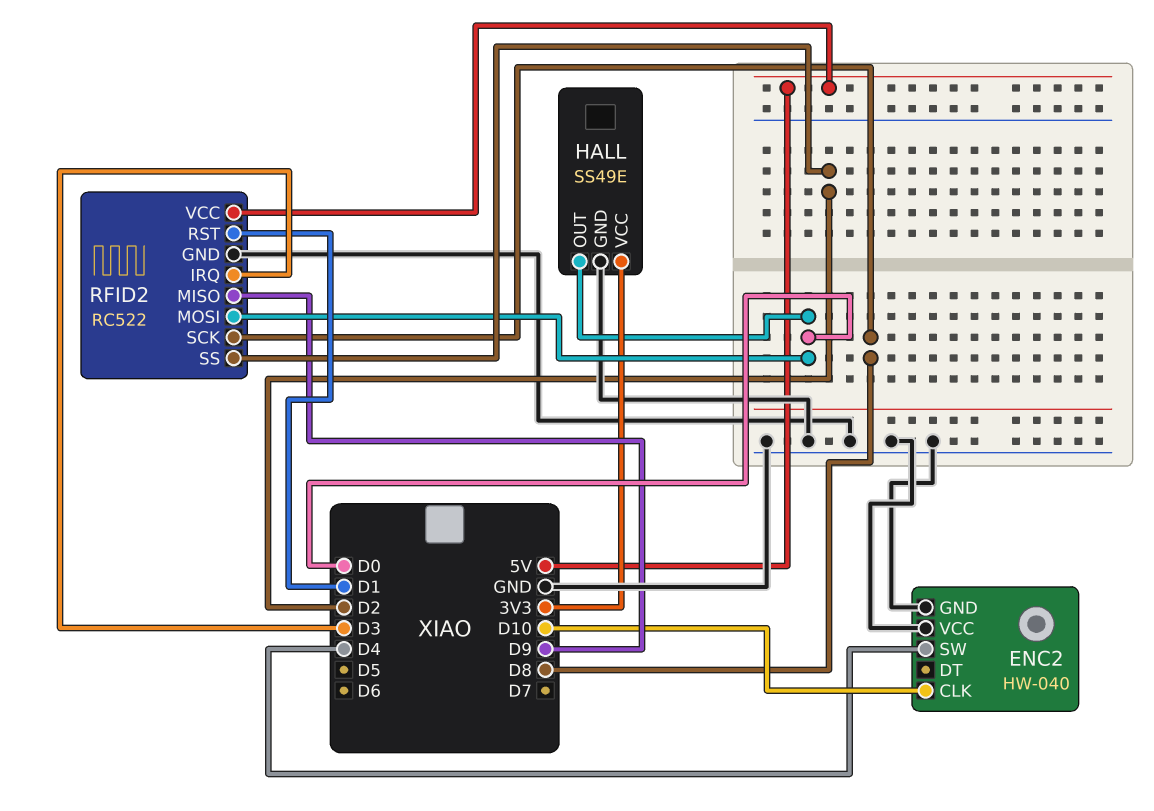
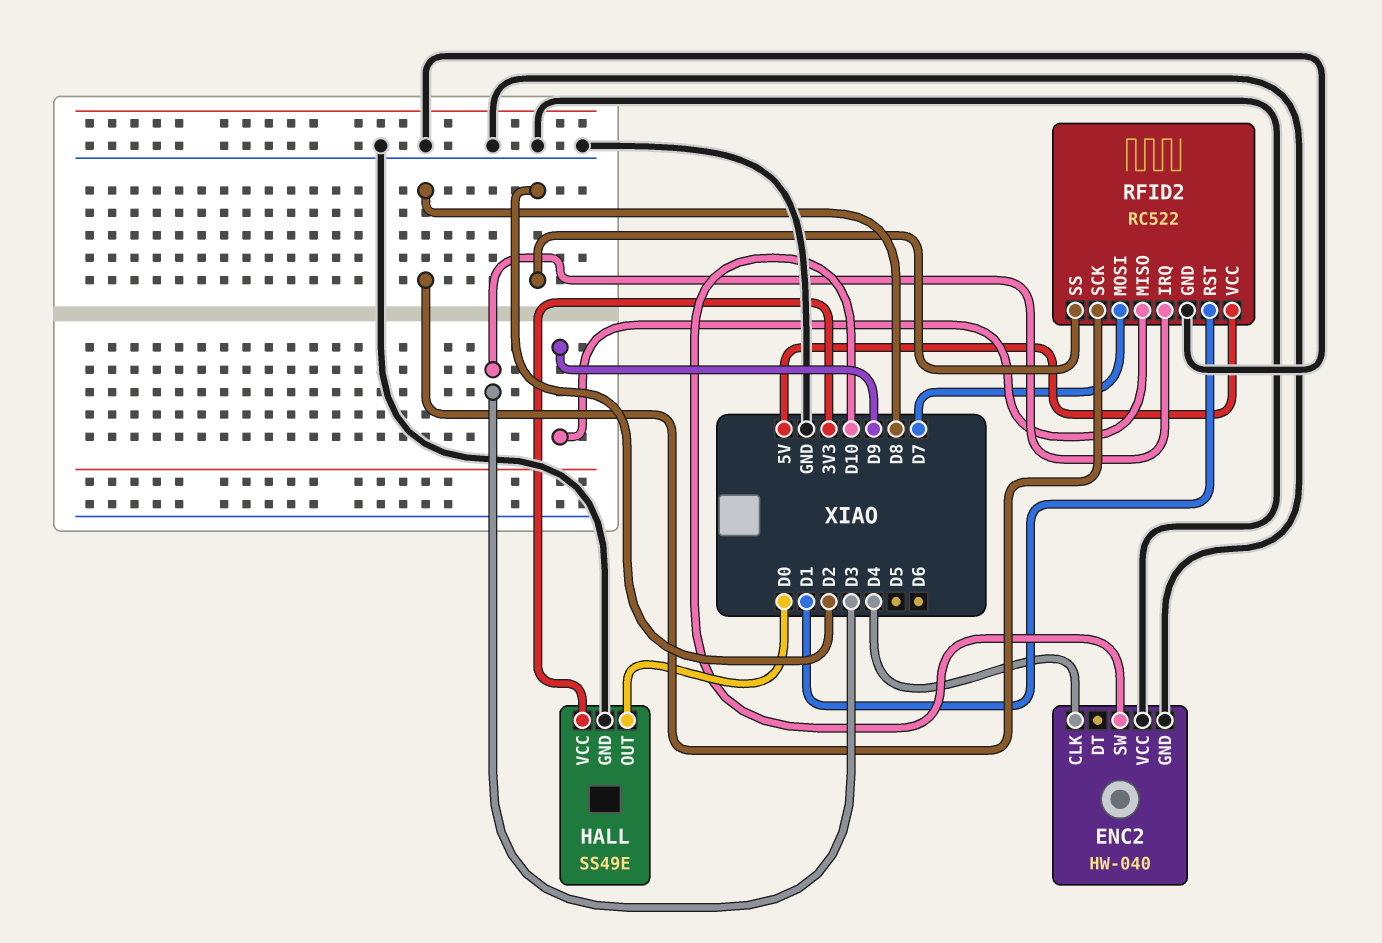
ENC2 pin CLK: D10 -> D4
ENC2 pin SW: D4 -> D10
RFID2 pin MOSI: D0 -> D7

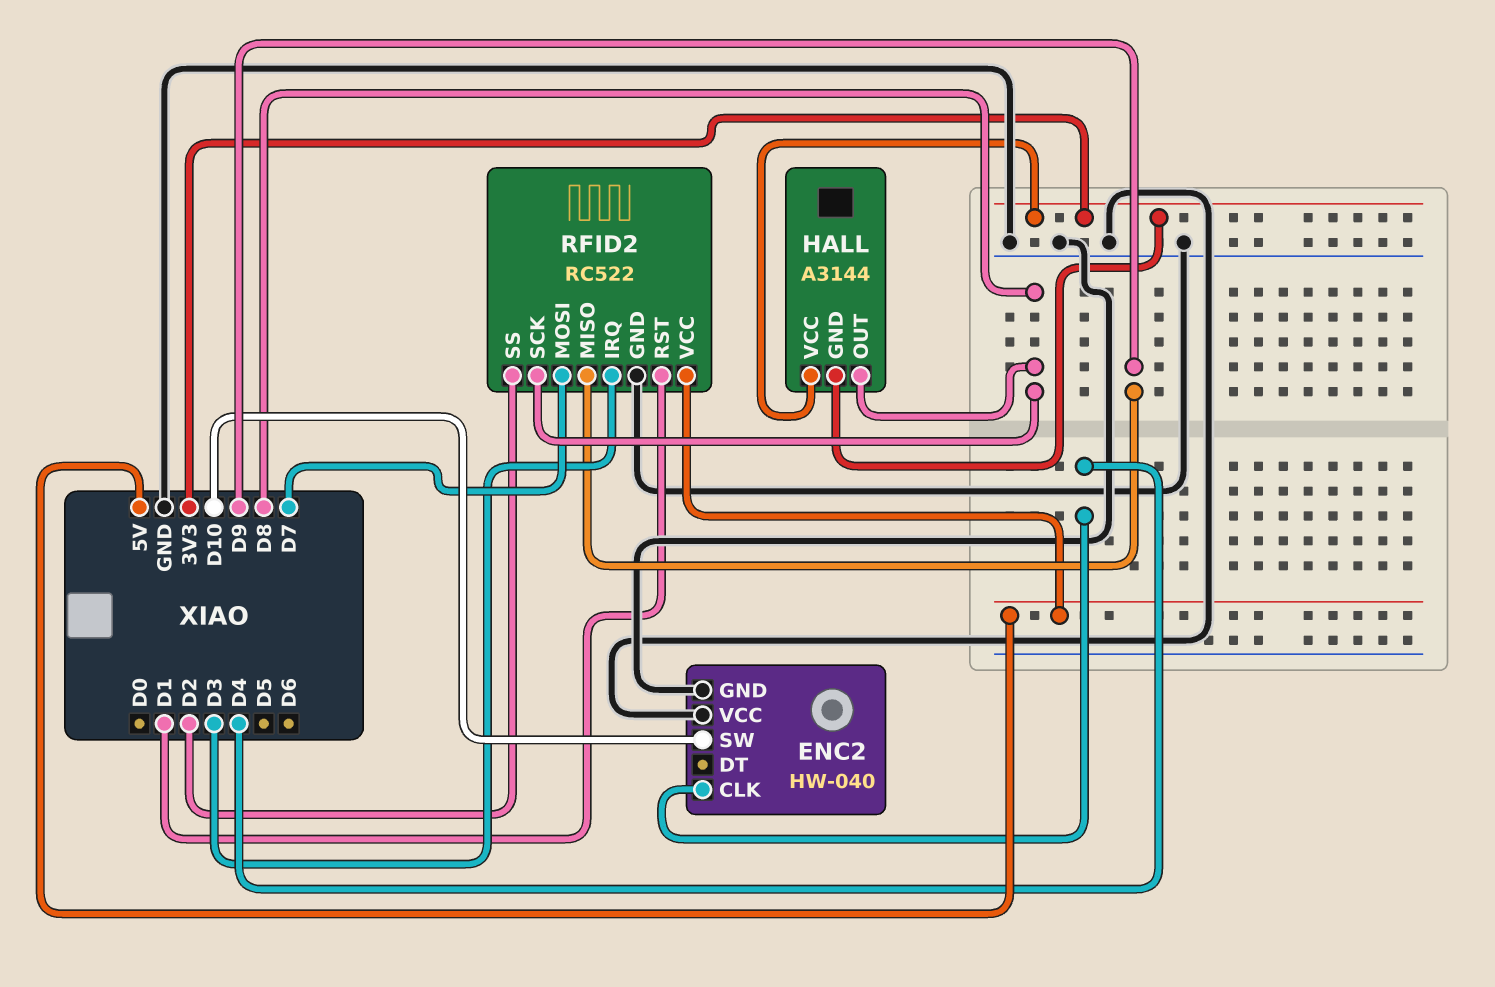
HALL: SS49E -> A3144
HALL pin GND: GND -> 3V3
HALL pin OUT: D0 -> D8

